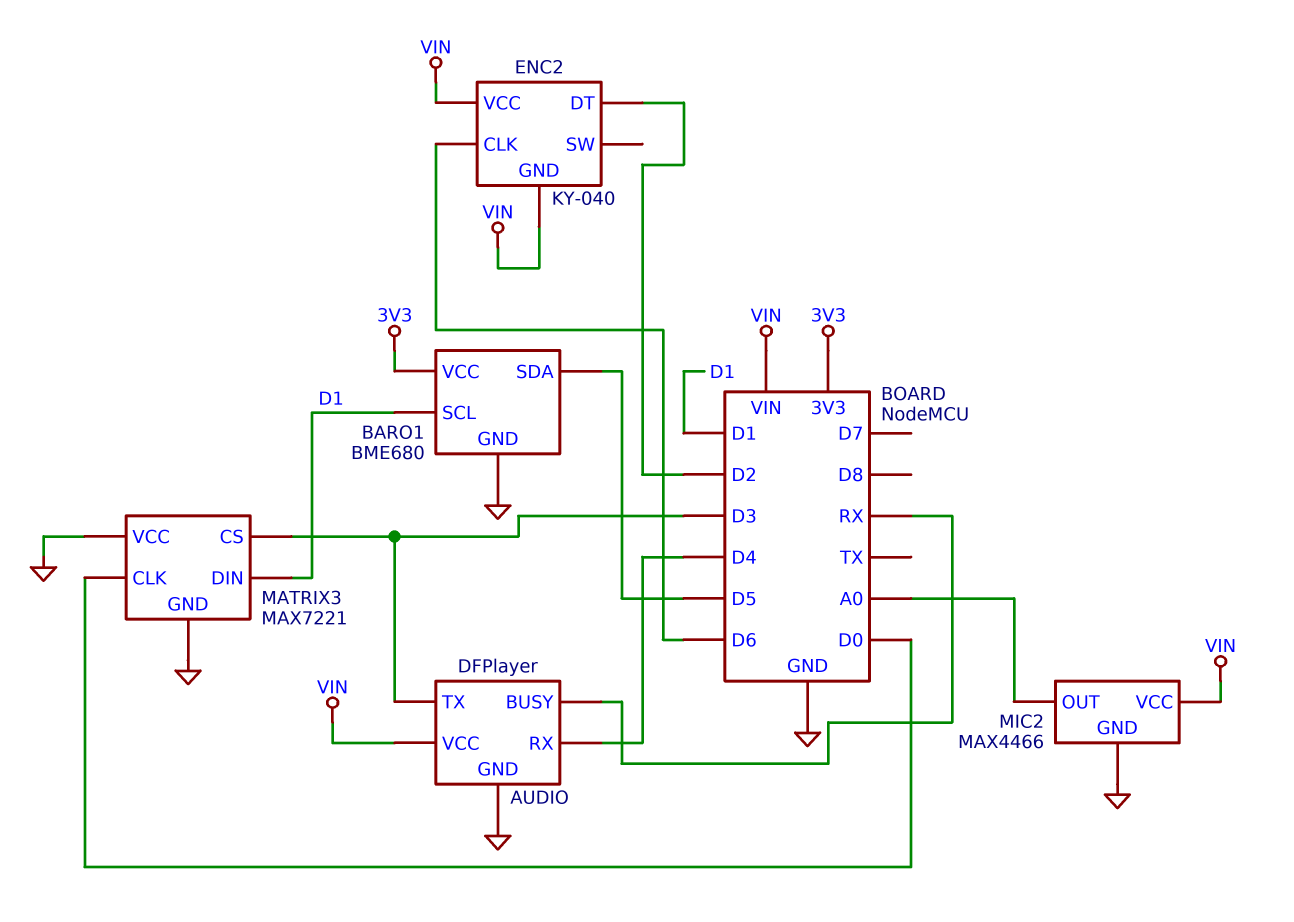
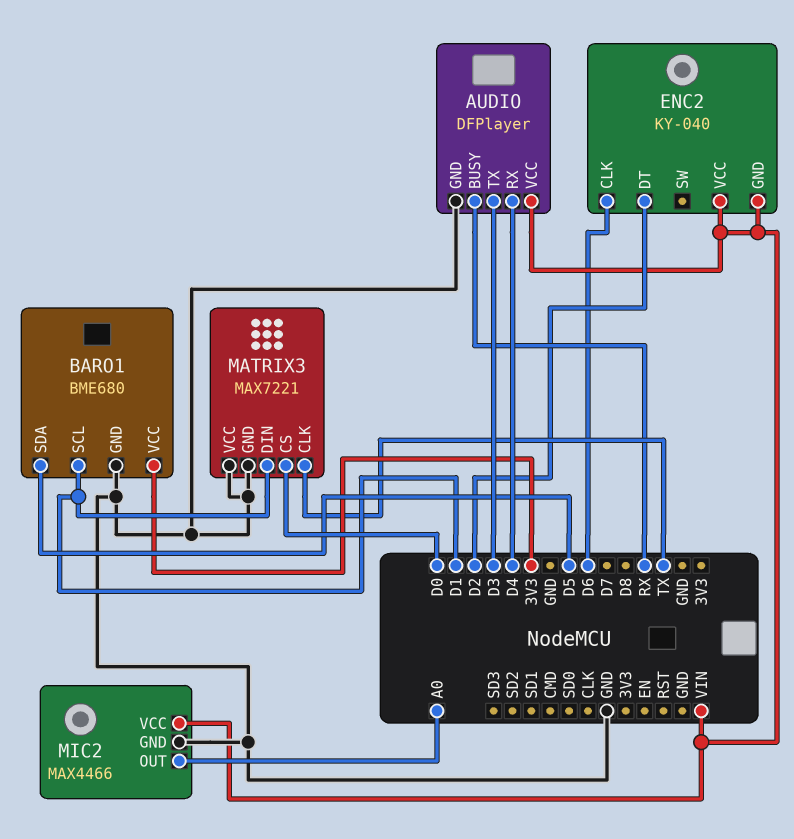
MATRIX3 pin CLK: D0 -> TX
MATRIX3 pin CS: D3 -> D0

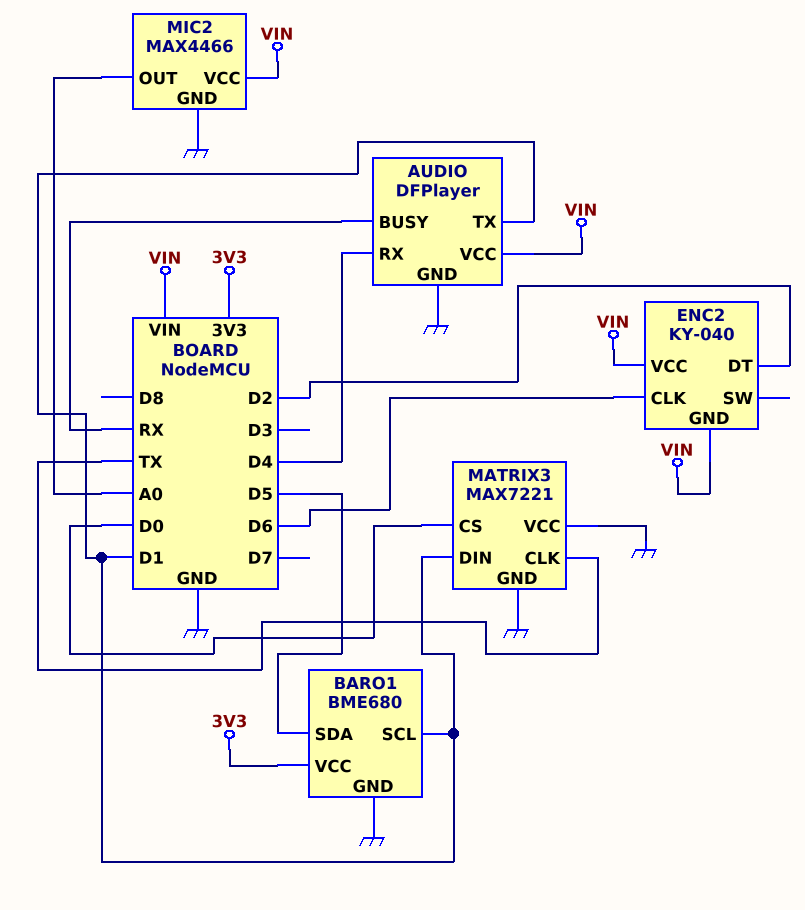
AUDIO pin TX: D3 -> D1

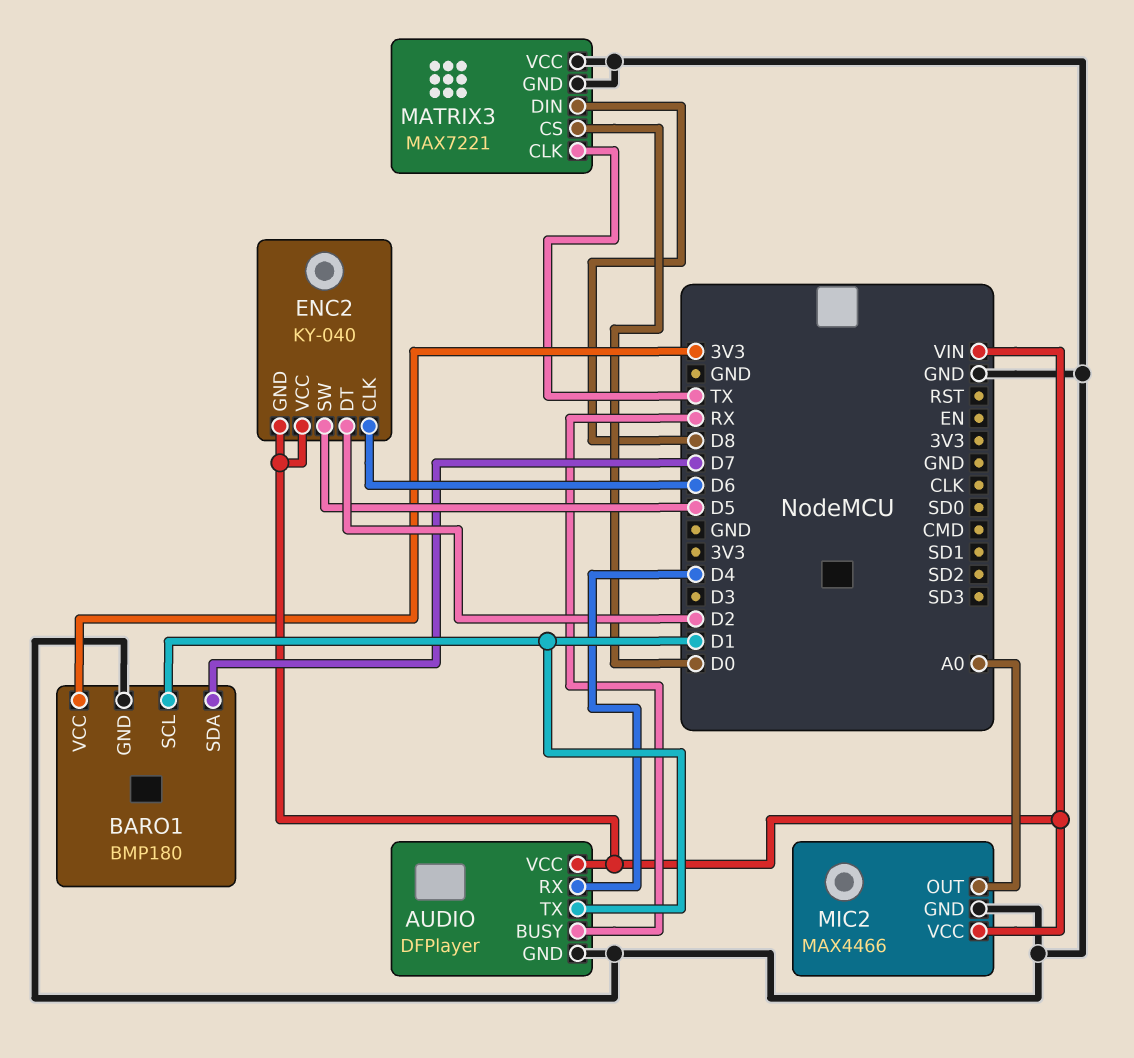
BARO1: BME680 -> BMP180
BARO1 pin SDA: D5 -> D7
ENC2 pin SW: none -> D5
MATRIX3 pin DIN: D1 -> D8

